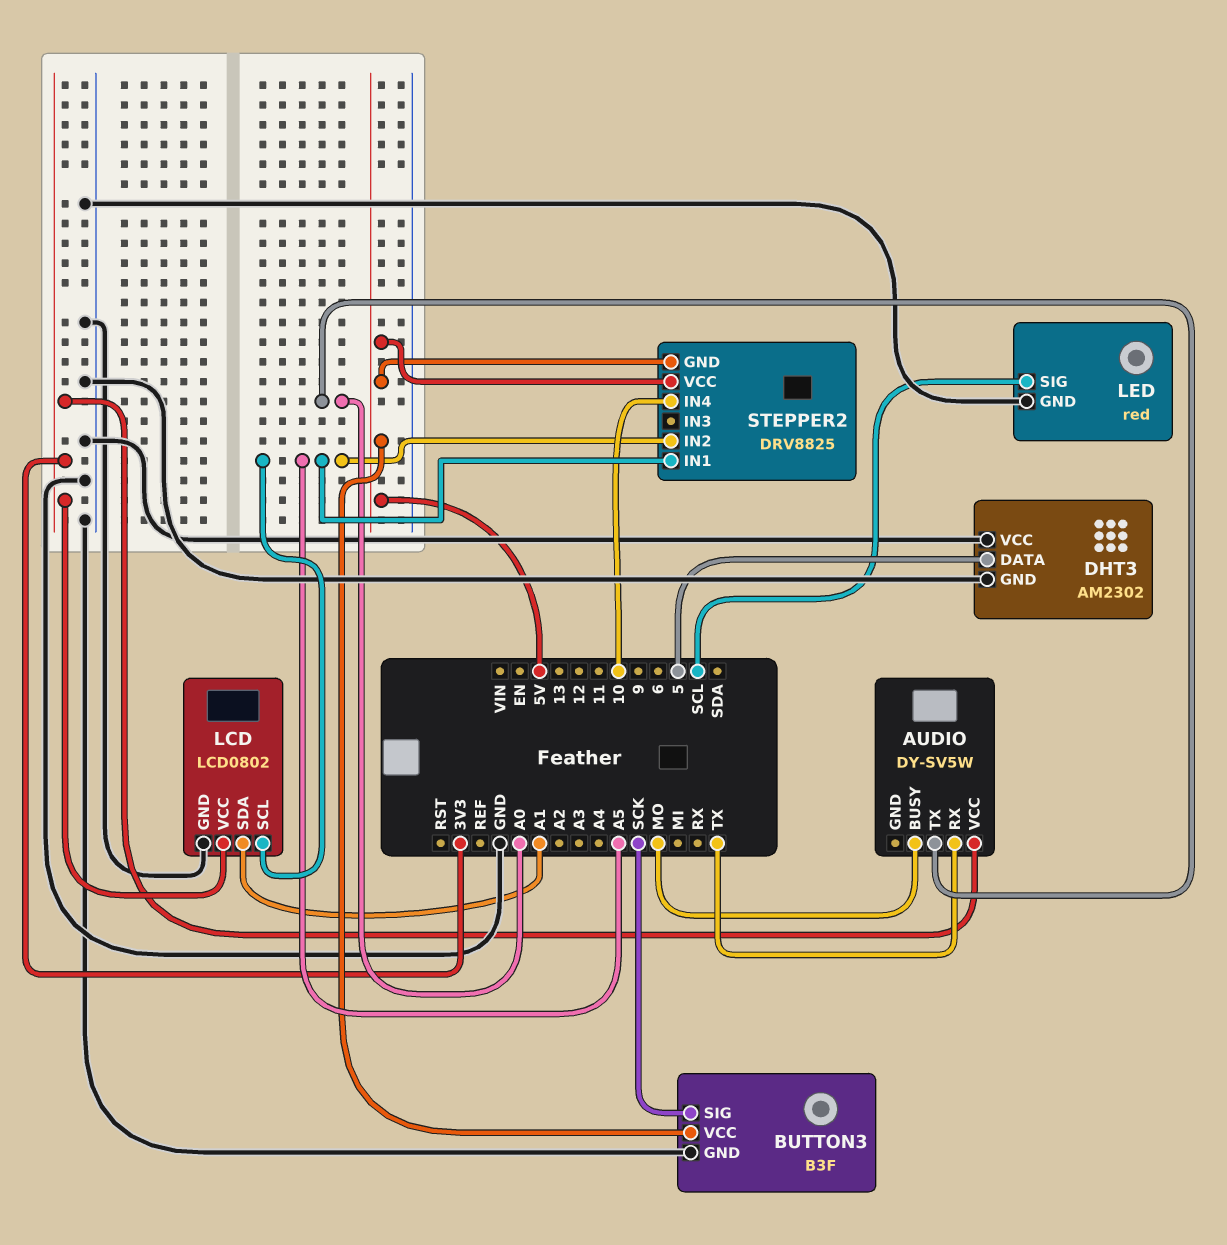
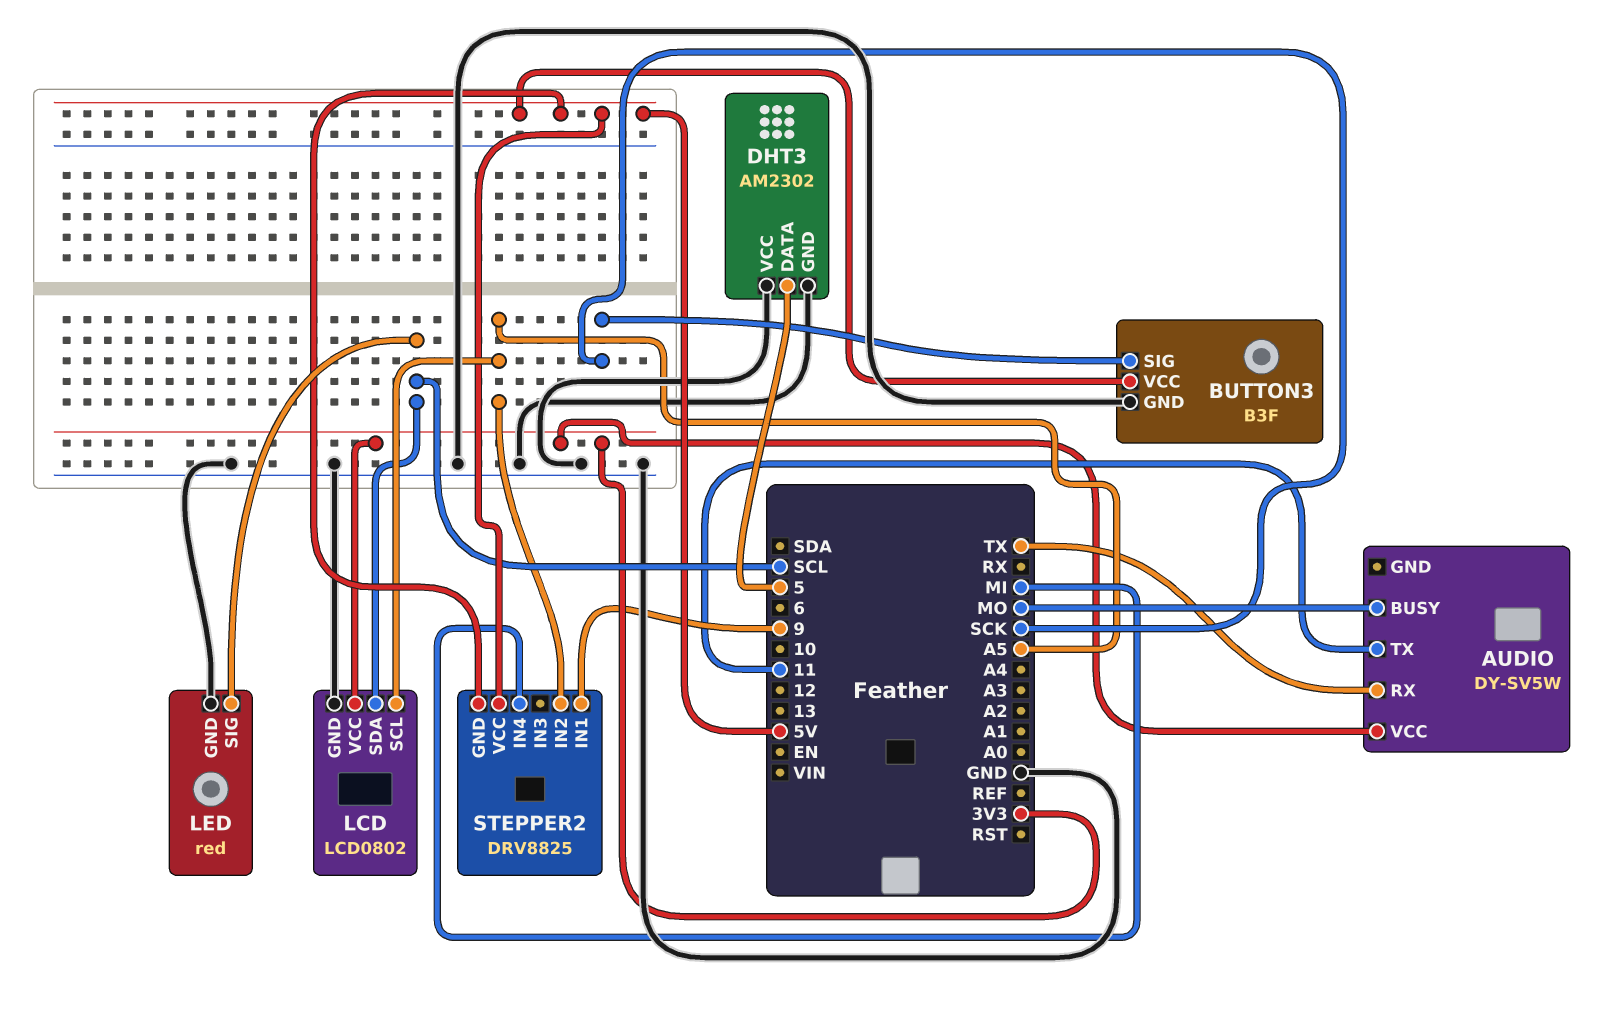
AUDIO pin TX: A0 -> 11
LCD pin SDA: A1 -> SCL
STEPPER2 pin IN1: A5 -> 9
STEPPER2 pin IN4: 10 -> MI

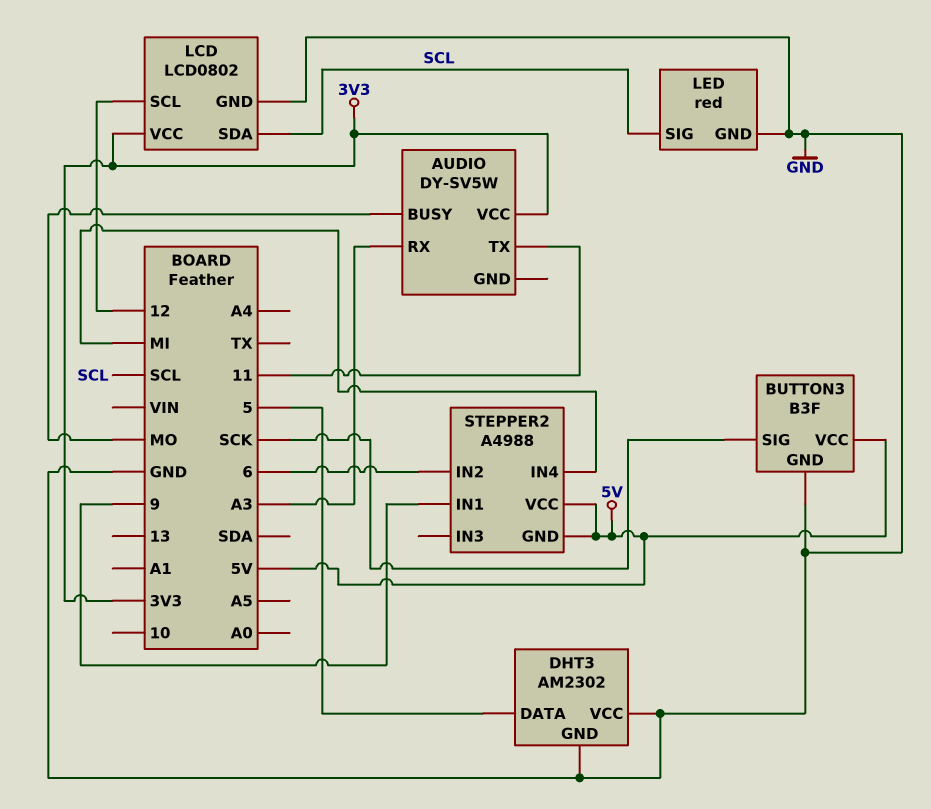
AUDIO pin RX: TX -> A3
LCD pin SCL: A5 -> 12
STEPPER2: DRV8825 -> A4988
STEPPER2 pin IN2: A5 -> 6

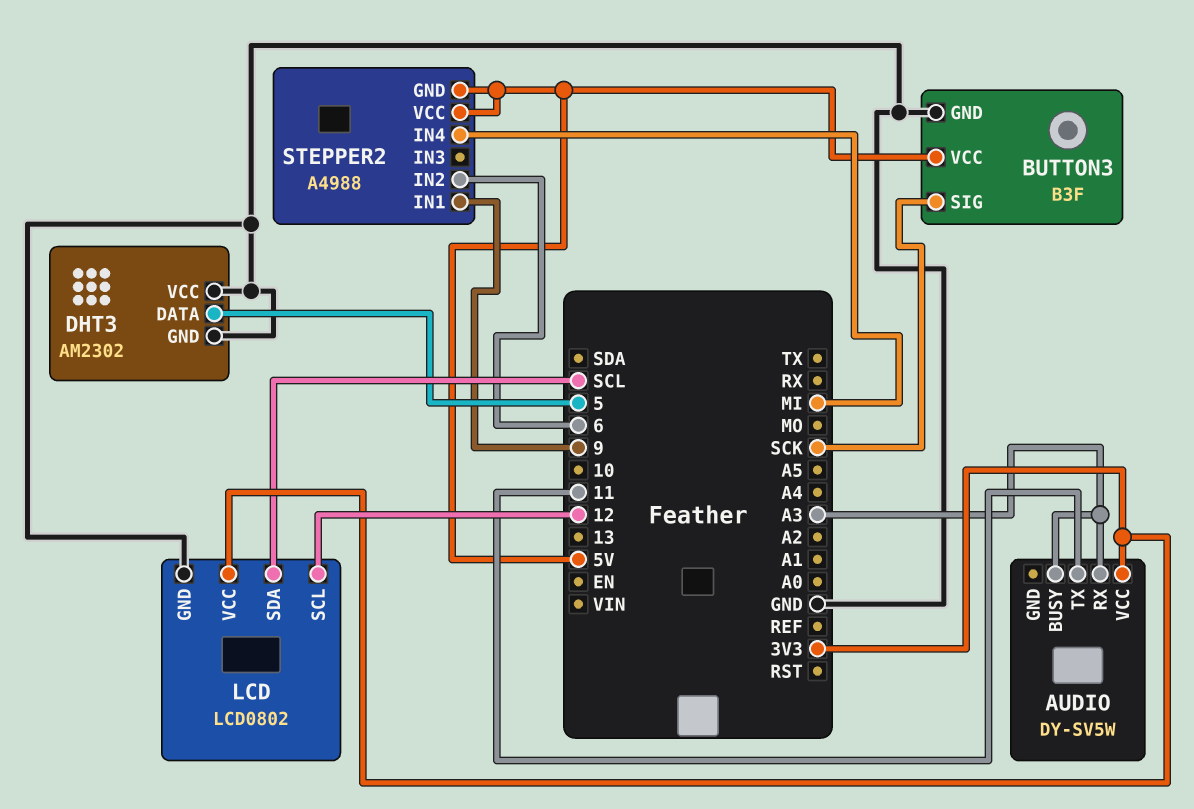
AUDIO pin BUSY: MO -> A3
LED: red -> none
LED pin GND: GND -> none
LED pin SIG: SCL -> none

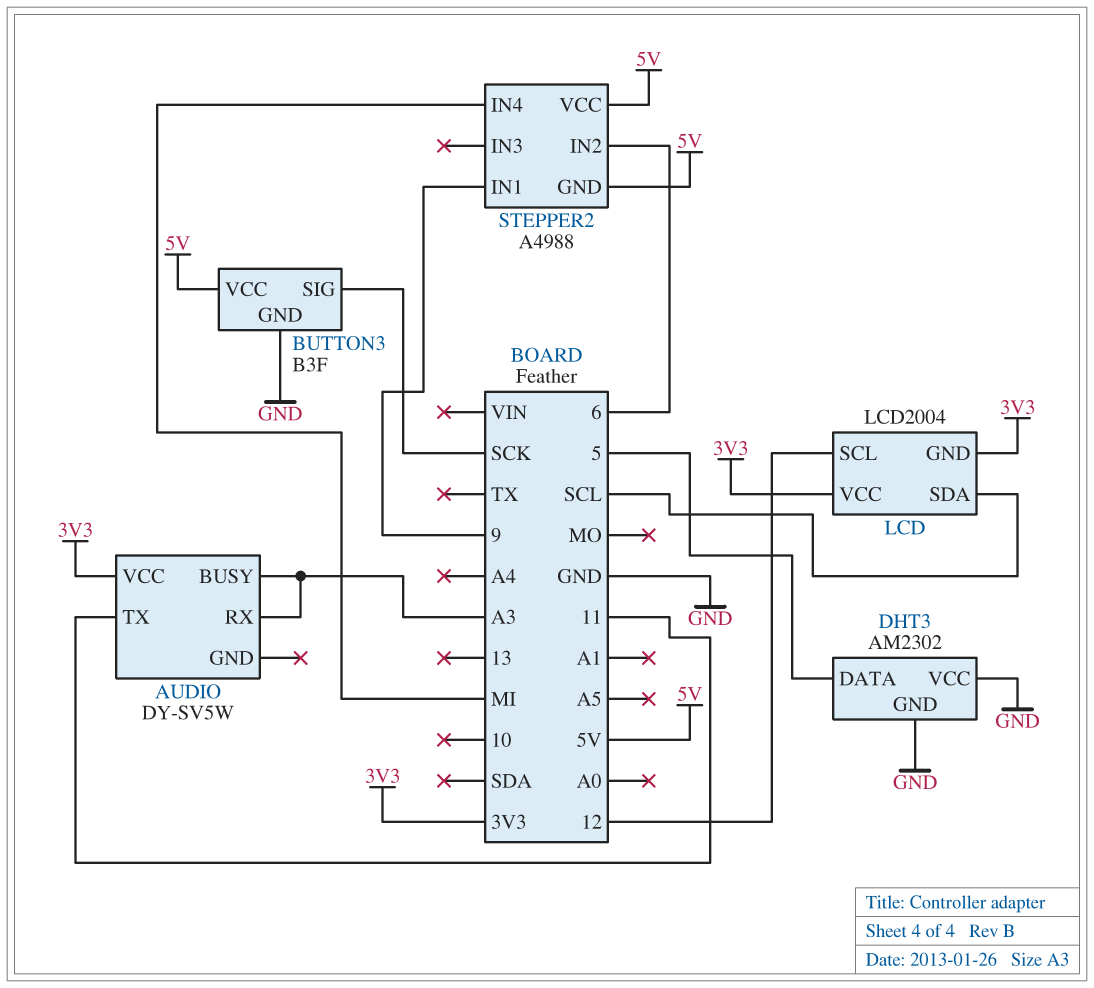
LCD: LCD0802 -> LCD2004
LCD pin GND: GND -> 3V3

